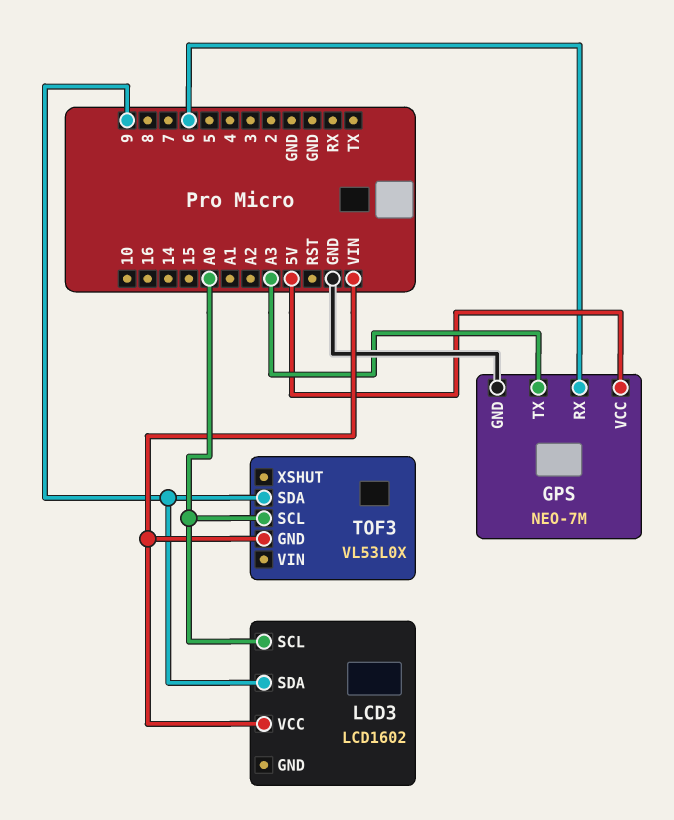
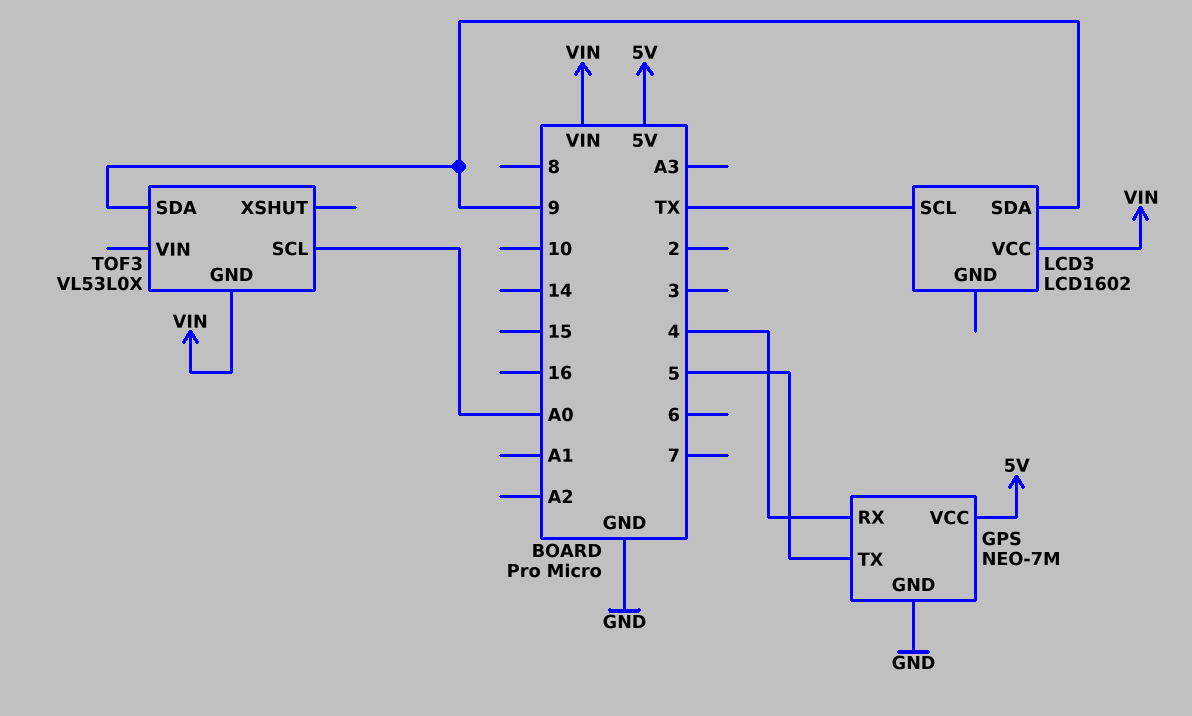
GPS pin RX: 6 -> 4
GPS pin TX: A3 -> 5
LCD3 pin SCL: A0 -> TX

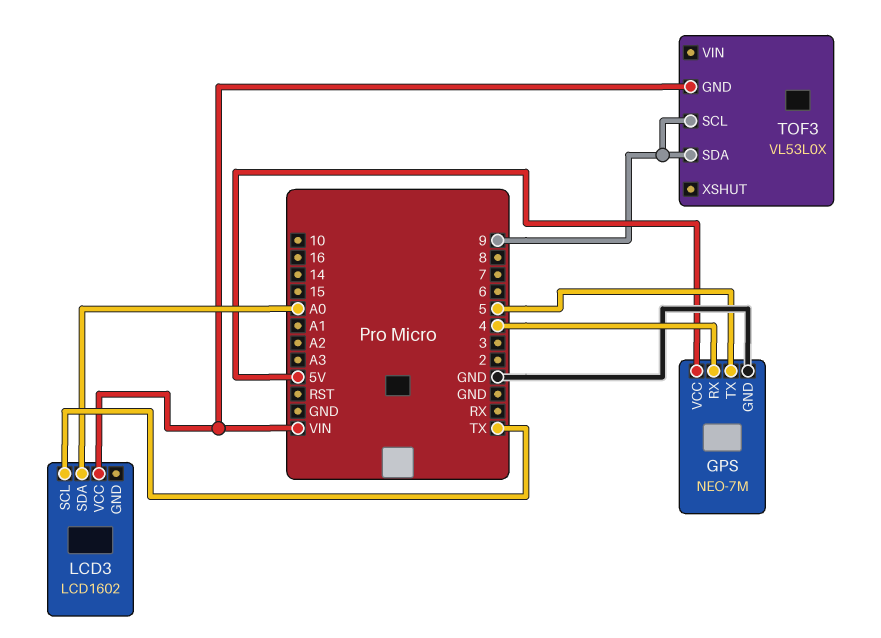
LCD3 pin SDA: 9 -> A0
TOF3 pin SCL: A0 -> 9

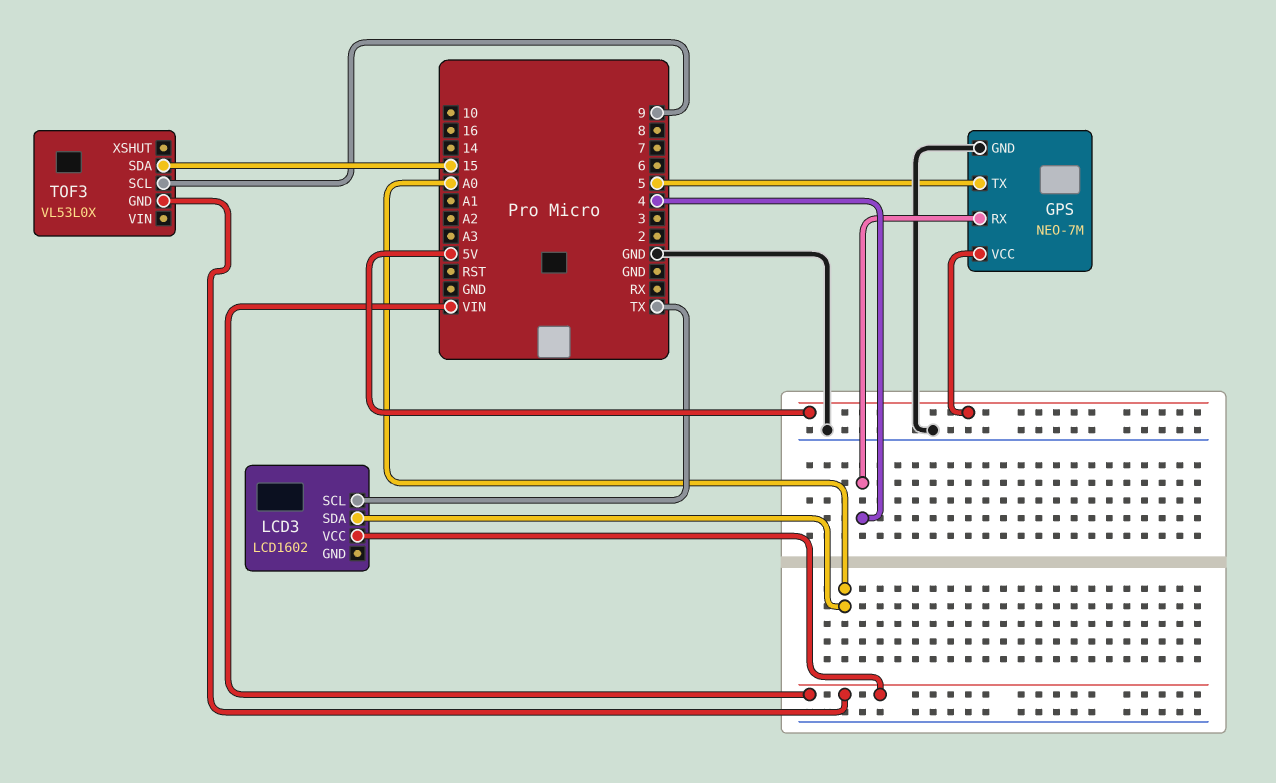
TOF3 pin SDA: 9 -> 15

